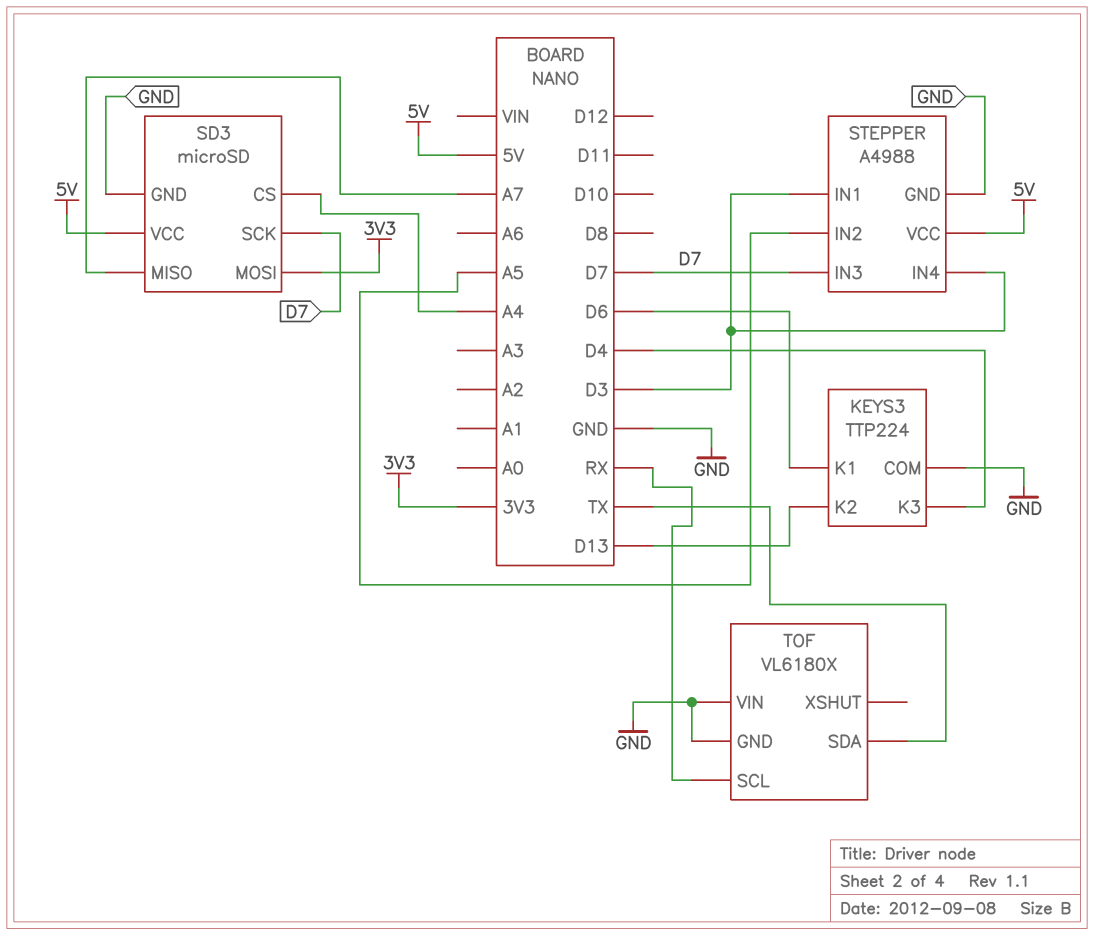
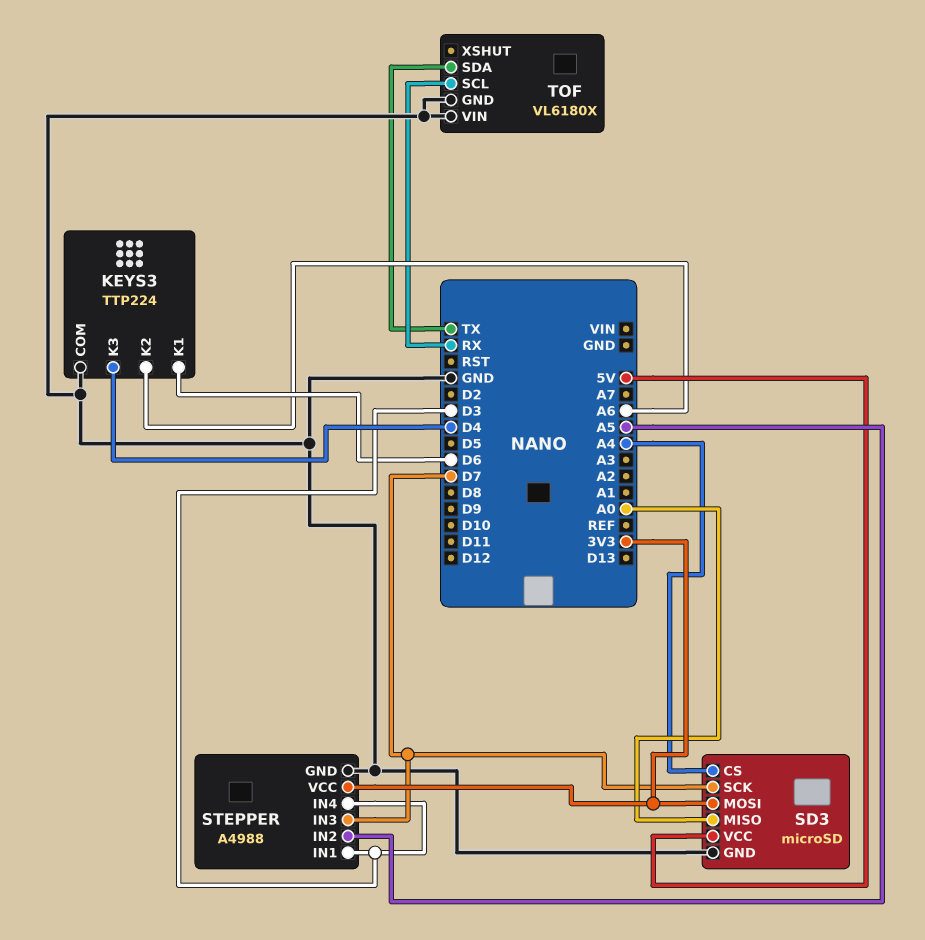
KEYS3 pin K2: D13 -> A6
SD3 pin MISO: A7 -> A0
STEPPER pin VCC: 5V -> 3V3

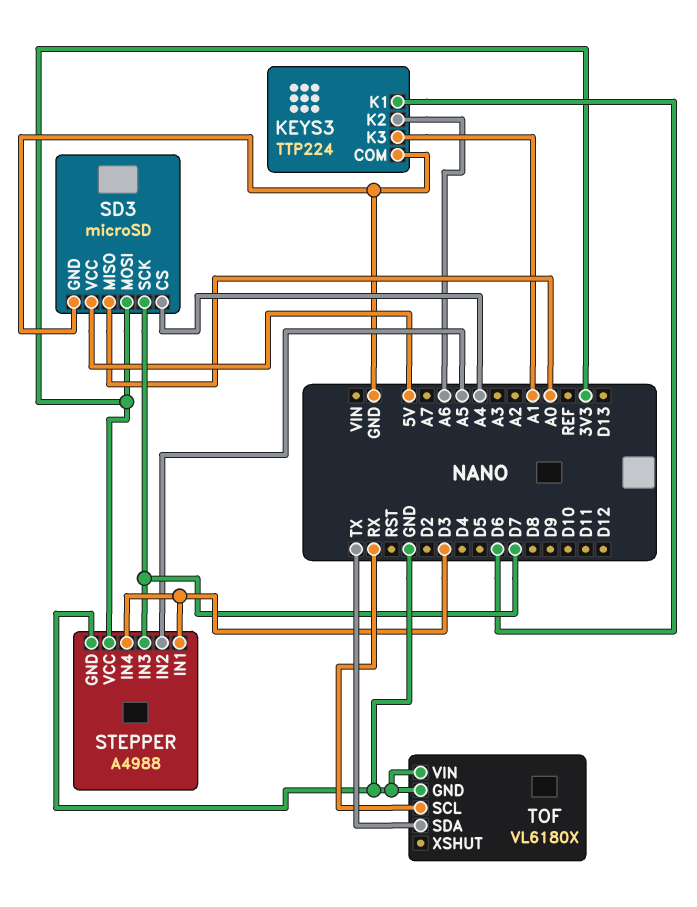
KEYS3 pin K3: D4 -> A1

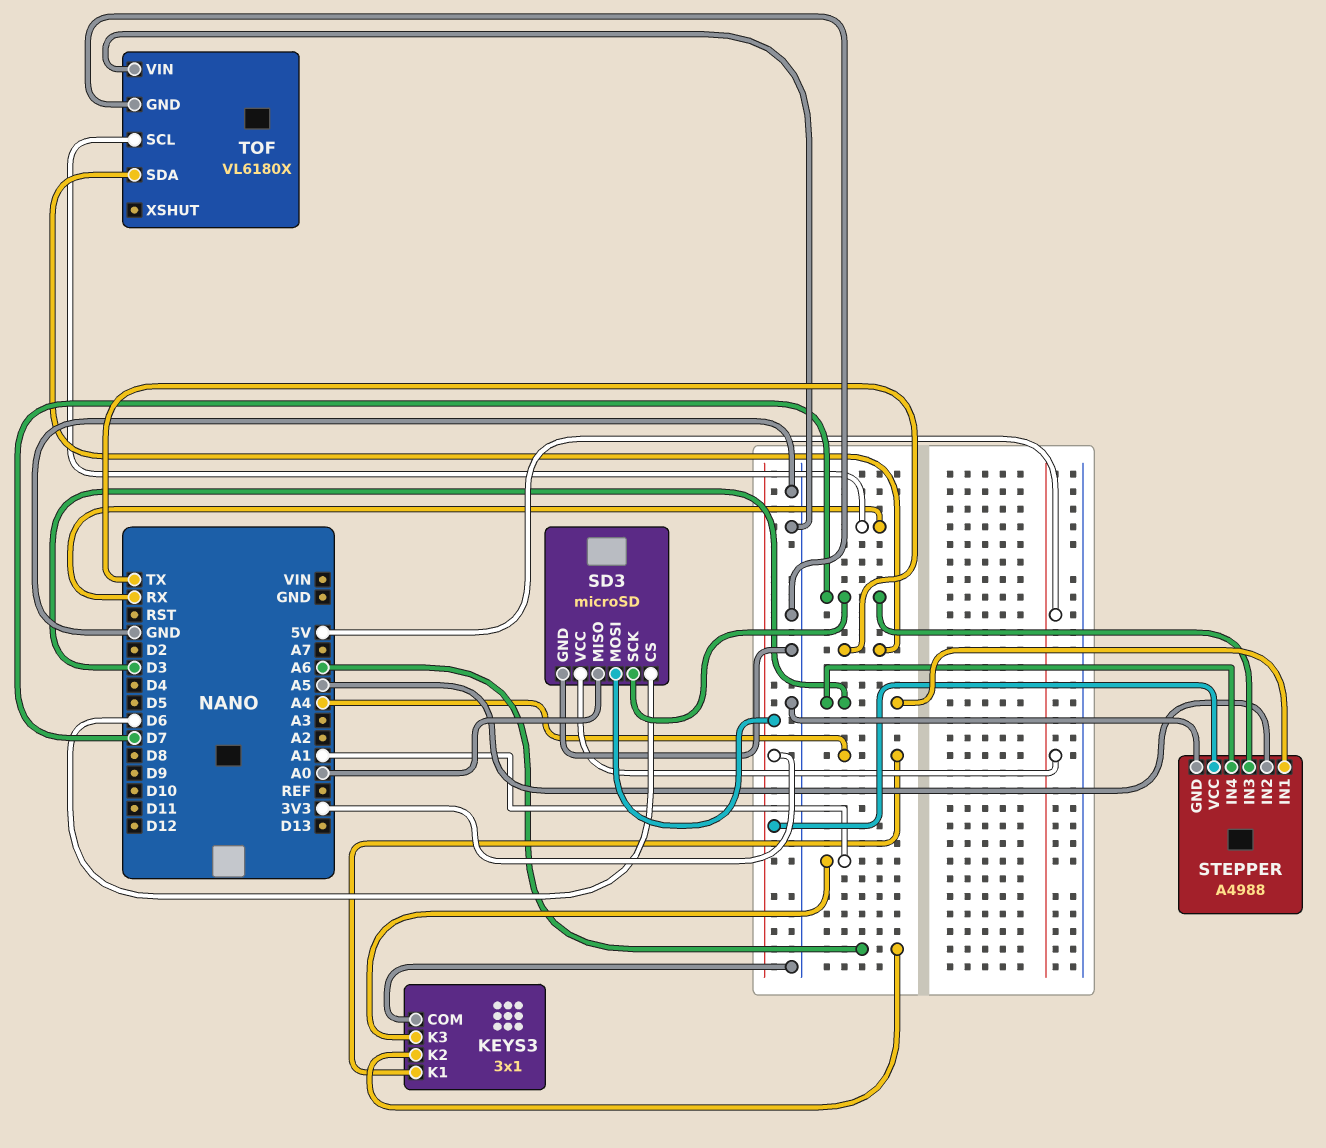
KEYS3: TTP224 -> 3x1
KEYS3 pin K1: D6 -> A4
SD3 pin CS: A4 -> D6

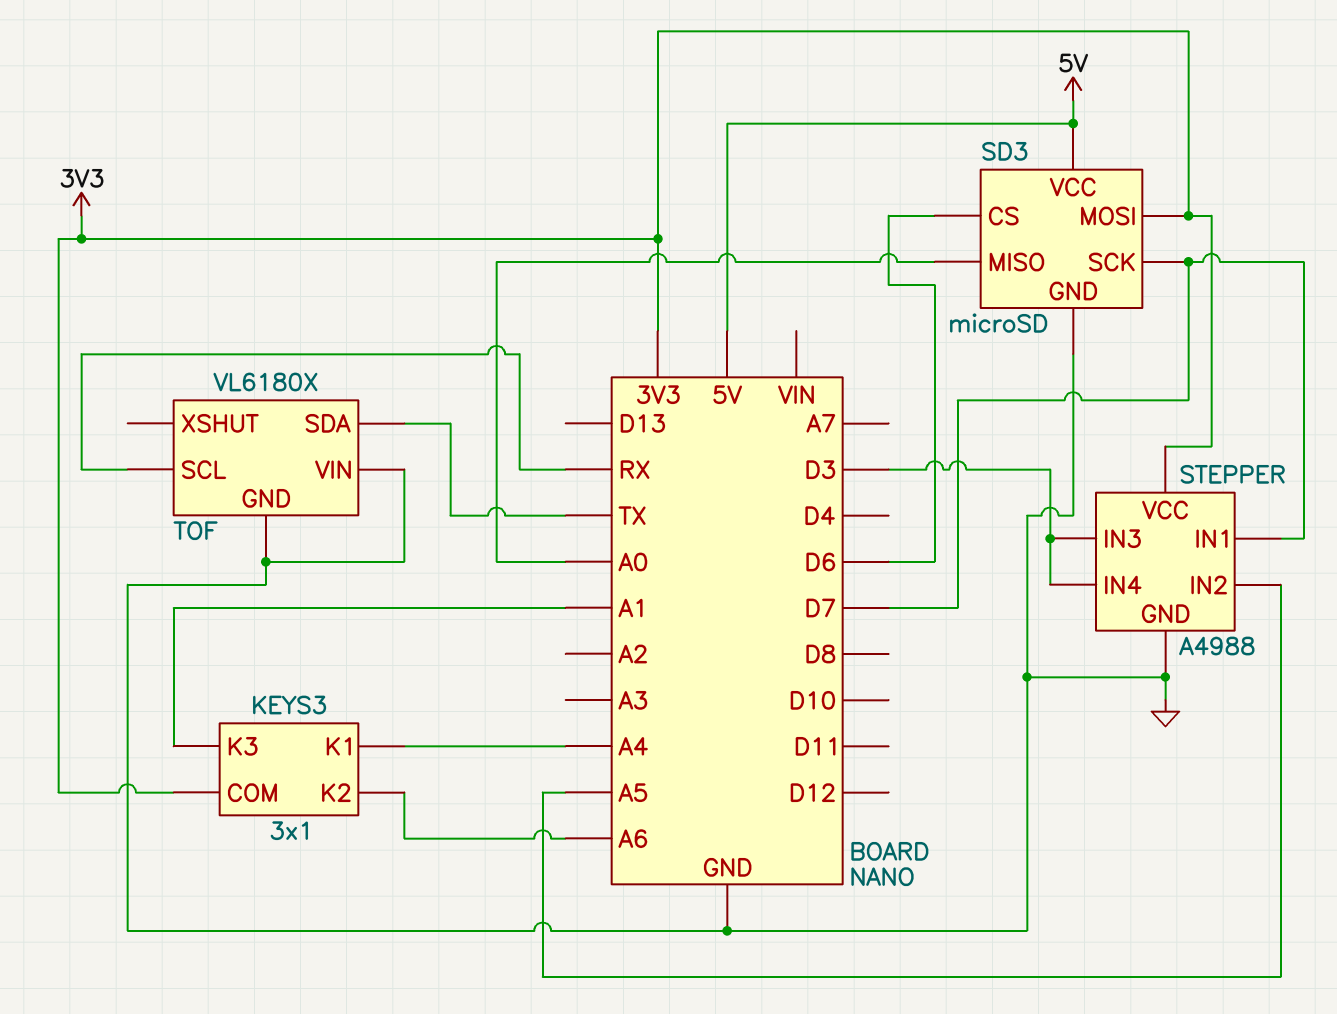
KEYS3 pin COM: GND -> 3V3
STEPPER pin IN1: D3 -> D7
STEPPER pin IN3: D7 -> D3

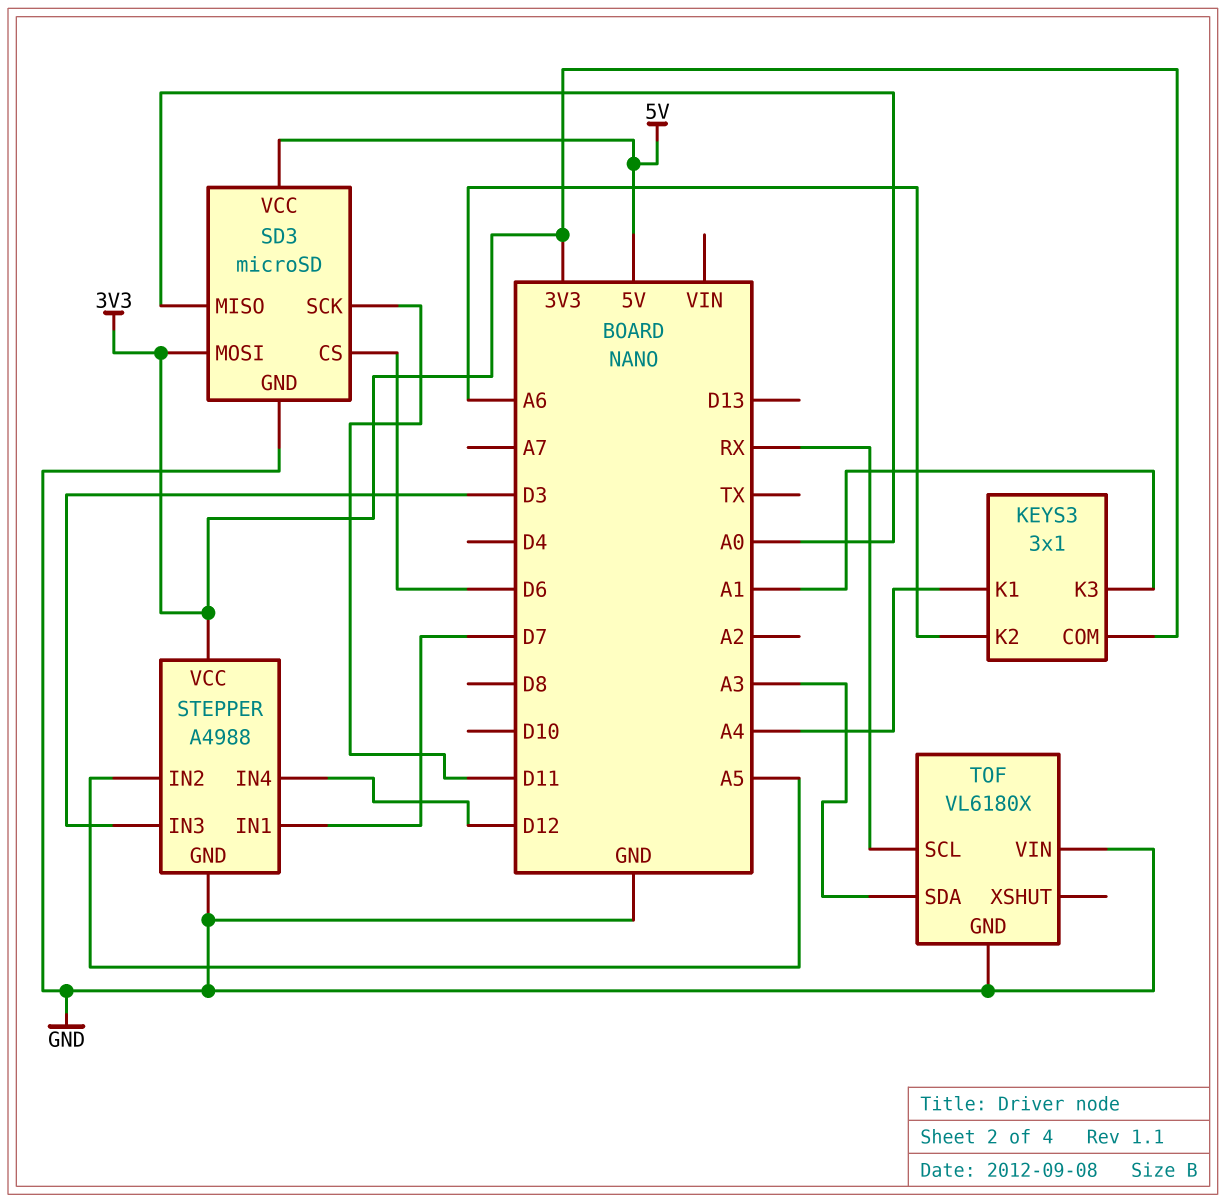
SD3 pin SCK: D7 -> D11
STEPPER pin IN4: D3 -> D12
TOF pin SDA: TX -> A3

